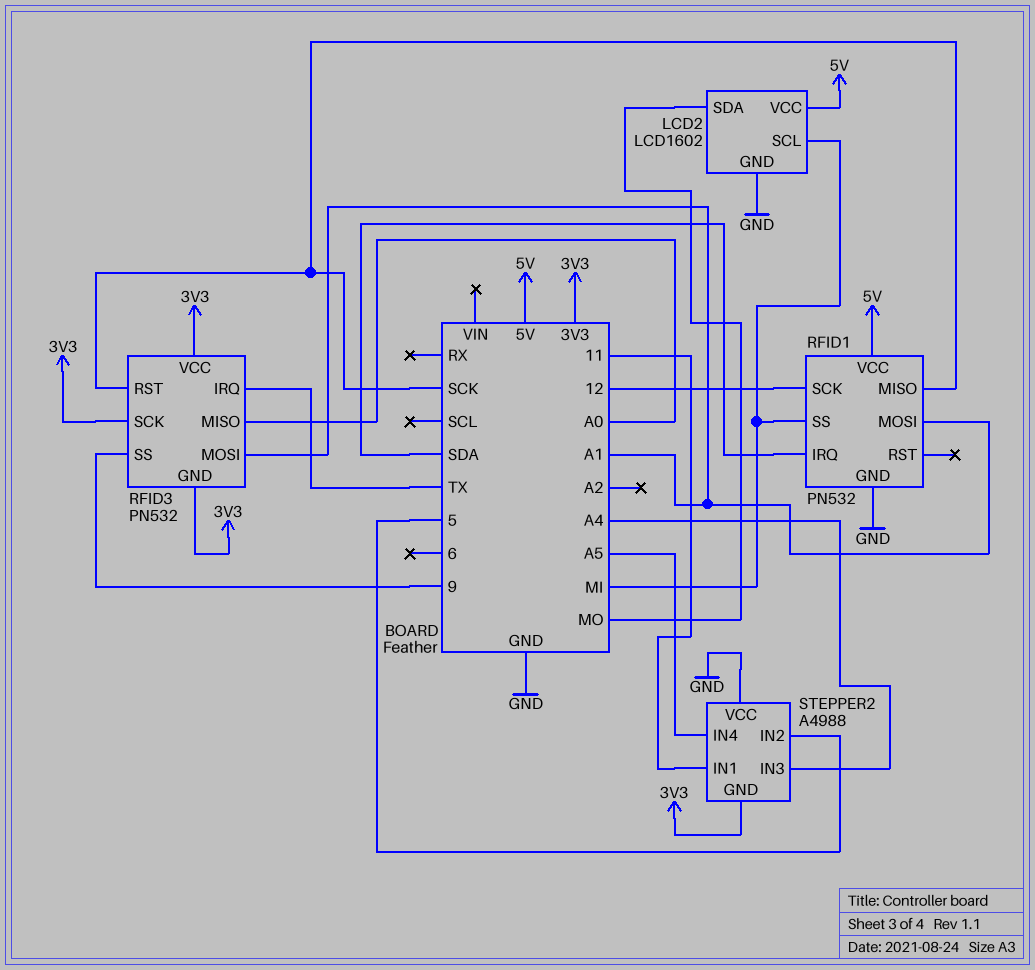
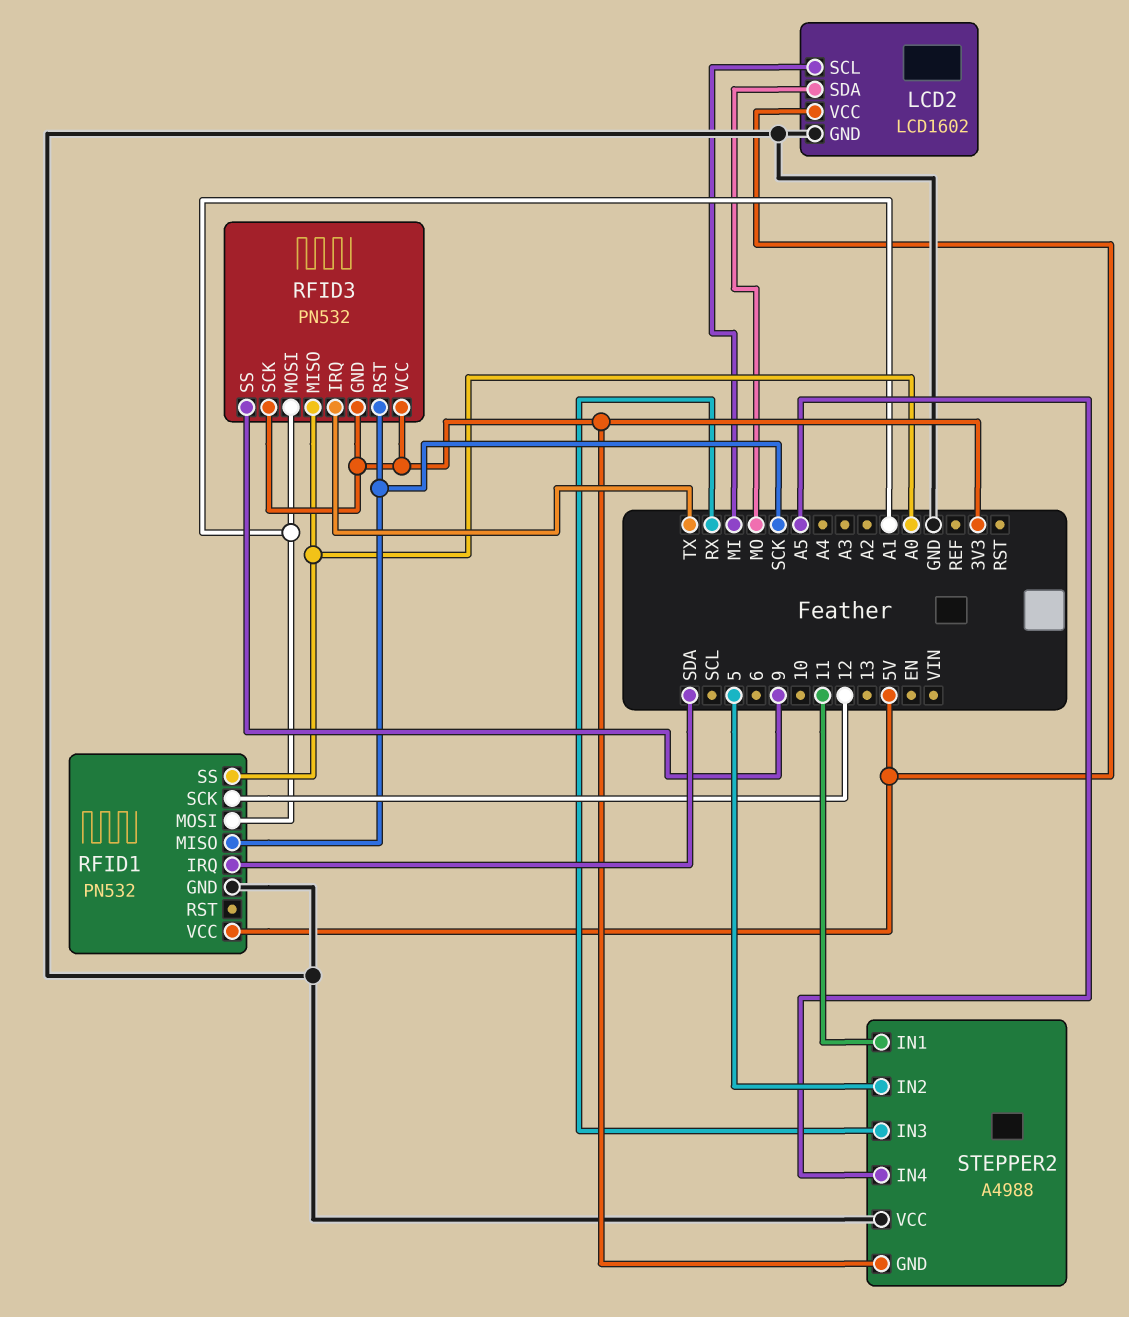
RFID1 pin SS: MI -> A0
STEPPER2 pin IN3: A4 -> RX

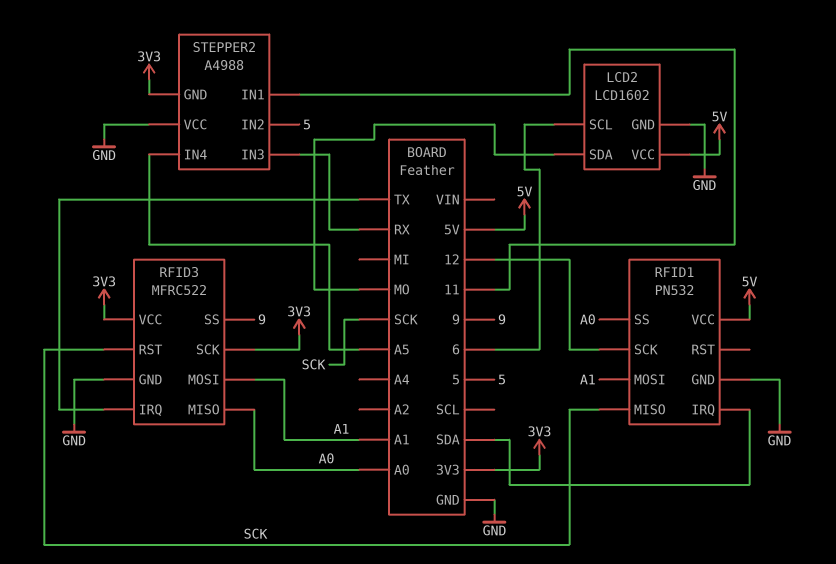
LCD2 pin SCL: MI -> 6
RFID3: PN532 -> MFRC522
RFID3 pin GND: 3V3 -> GND

